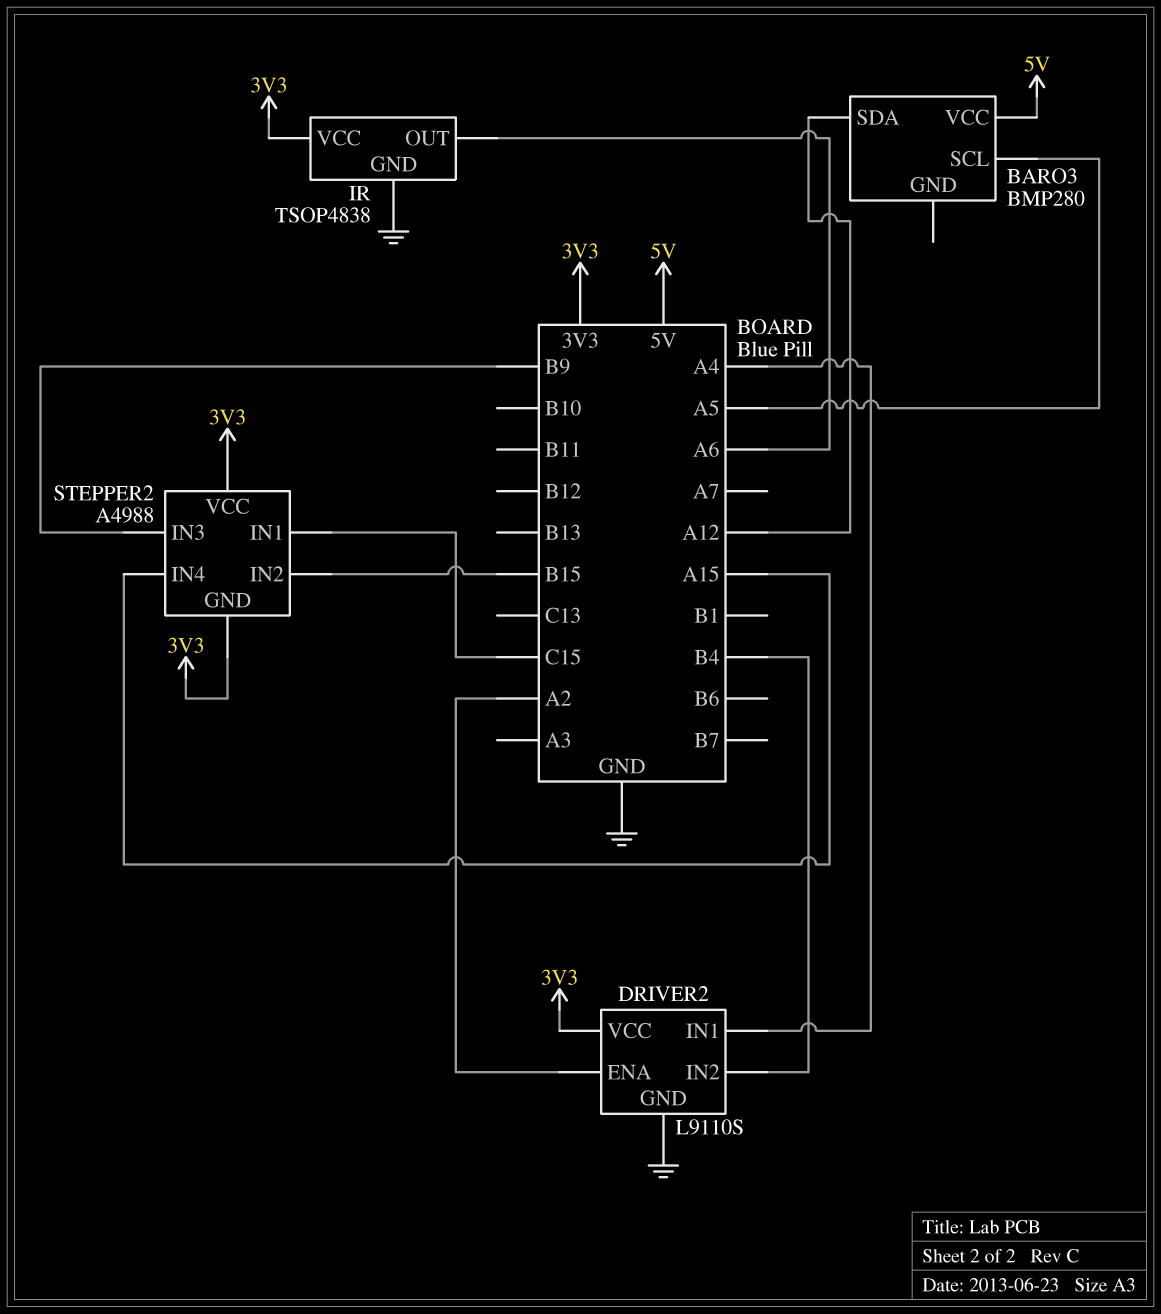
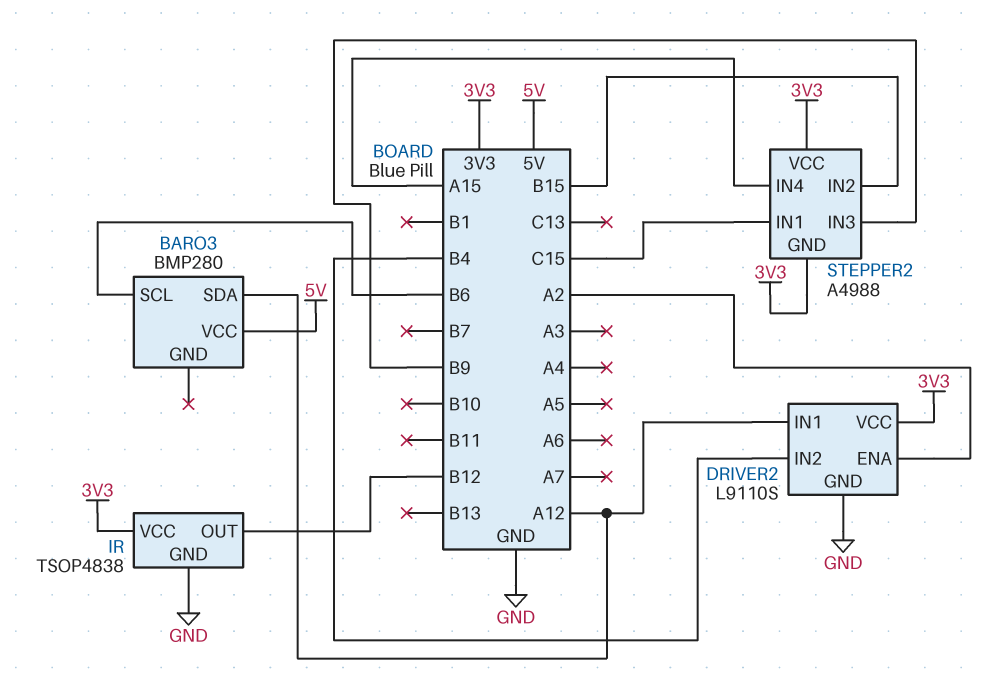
BARO3 pin SCL: A5 -> B6
DRIVER2 pin IN1: A4 -> A12
IR pin OUT: A6 -> B12

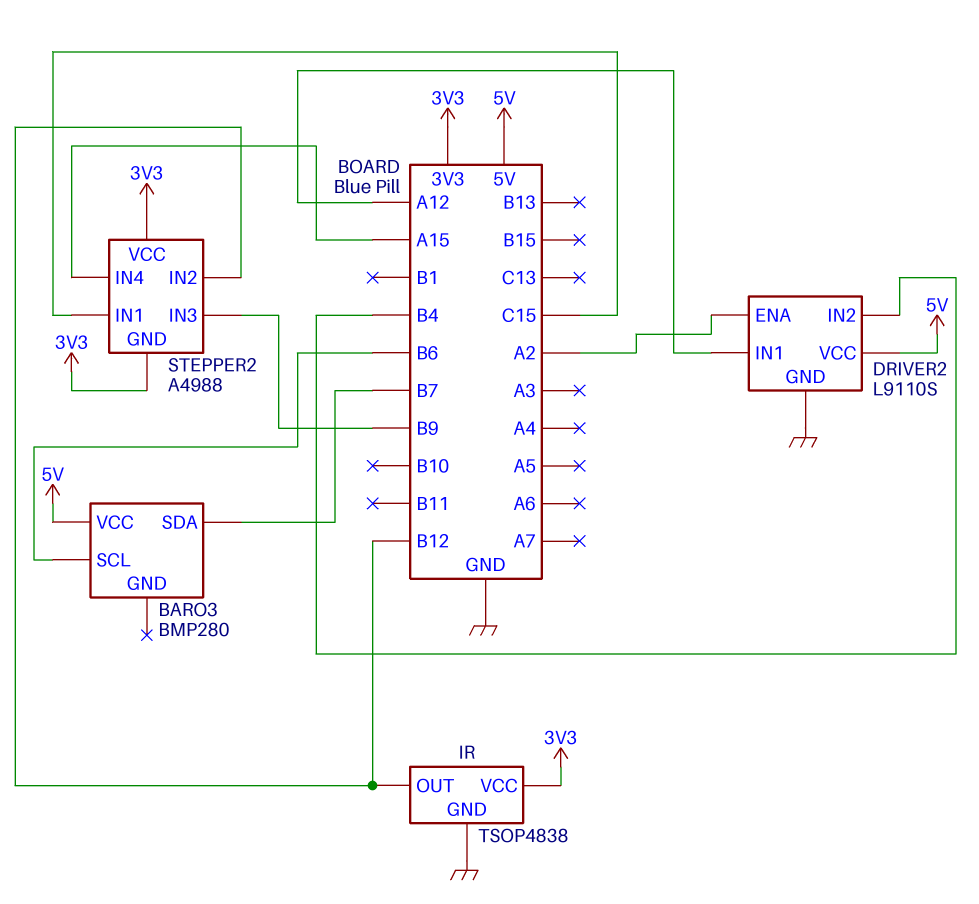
BARO3 pin SDA: A12 -> B7
DRIVER2 pin VCC: 3V3 -> 5V
STEPPER2 pin IN2: B15 -> B12

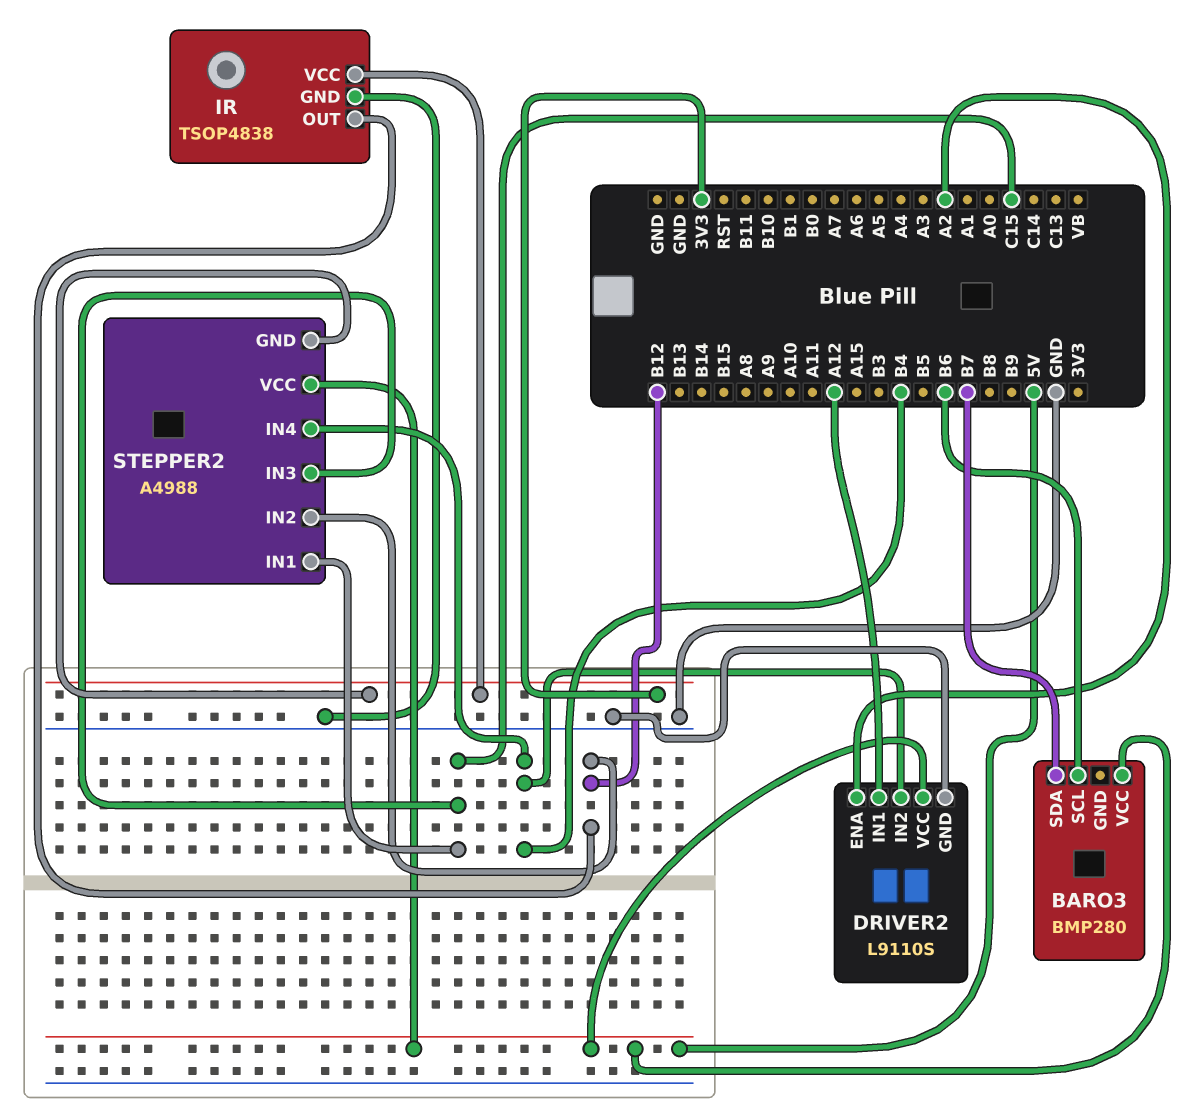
STEPPER2 pin IN3: B9 -> C15
STEPPER2 pin IN4: A15 -> B4
STEPPER2 pin VCC: 3V3 -> 5V

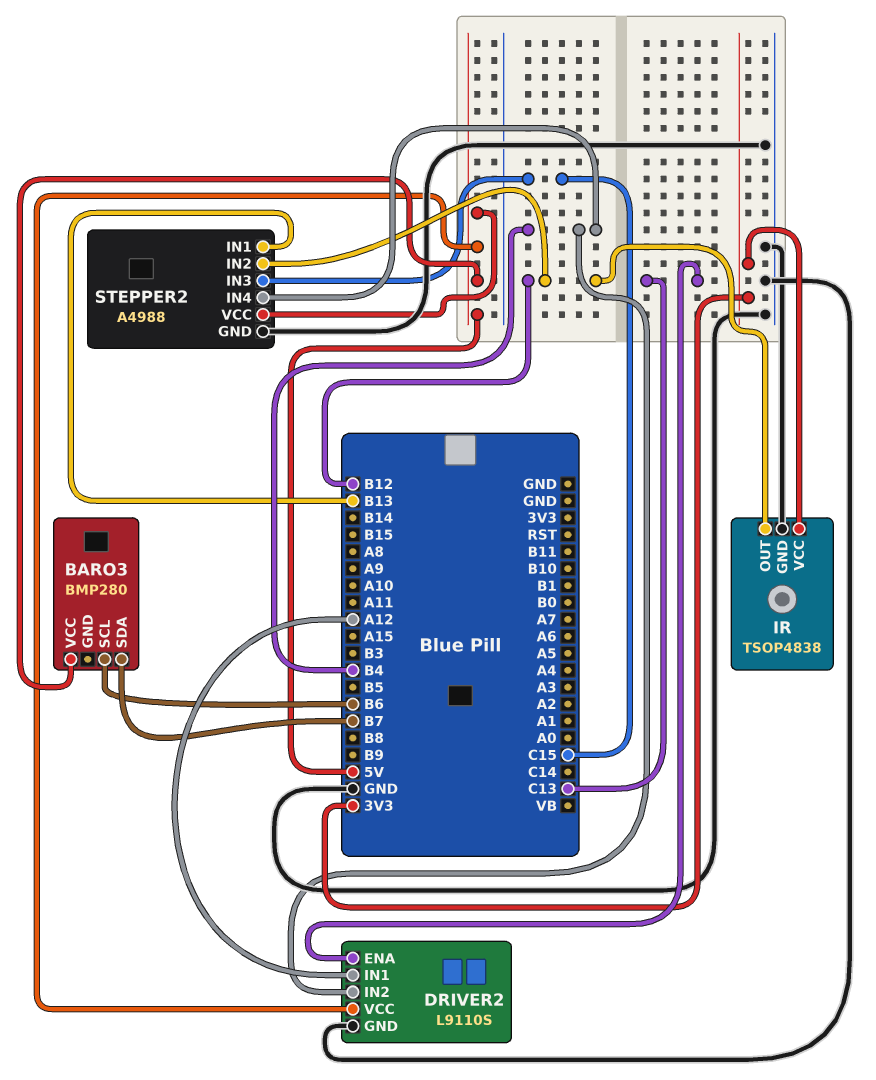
DRIVER2 pin ENA: A2 -> C13
STEPPER2 pin GND: 3V3 -> GND
STEPPER2 pin IN1: C15 -> B13

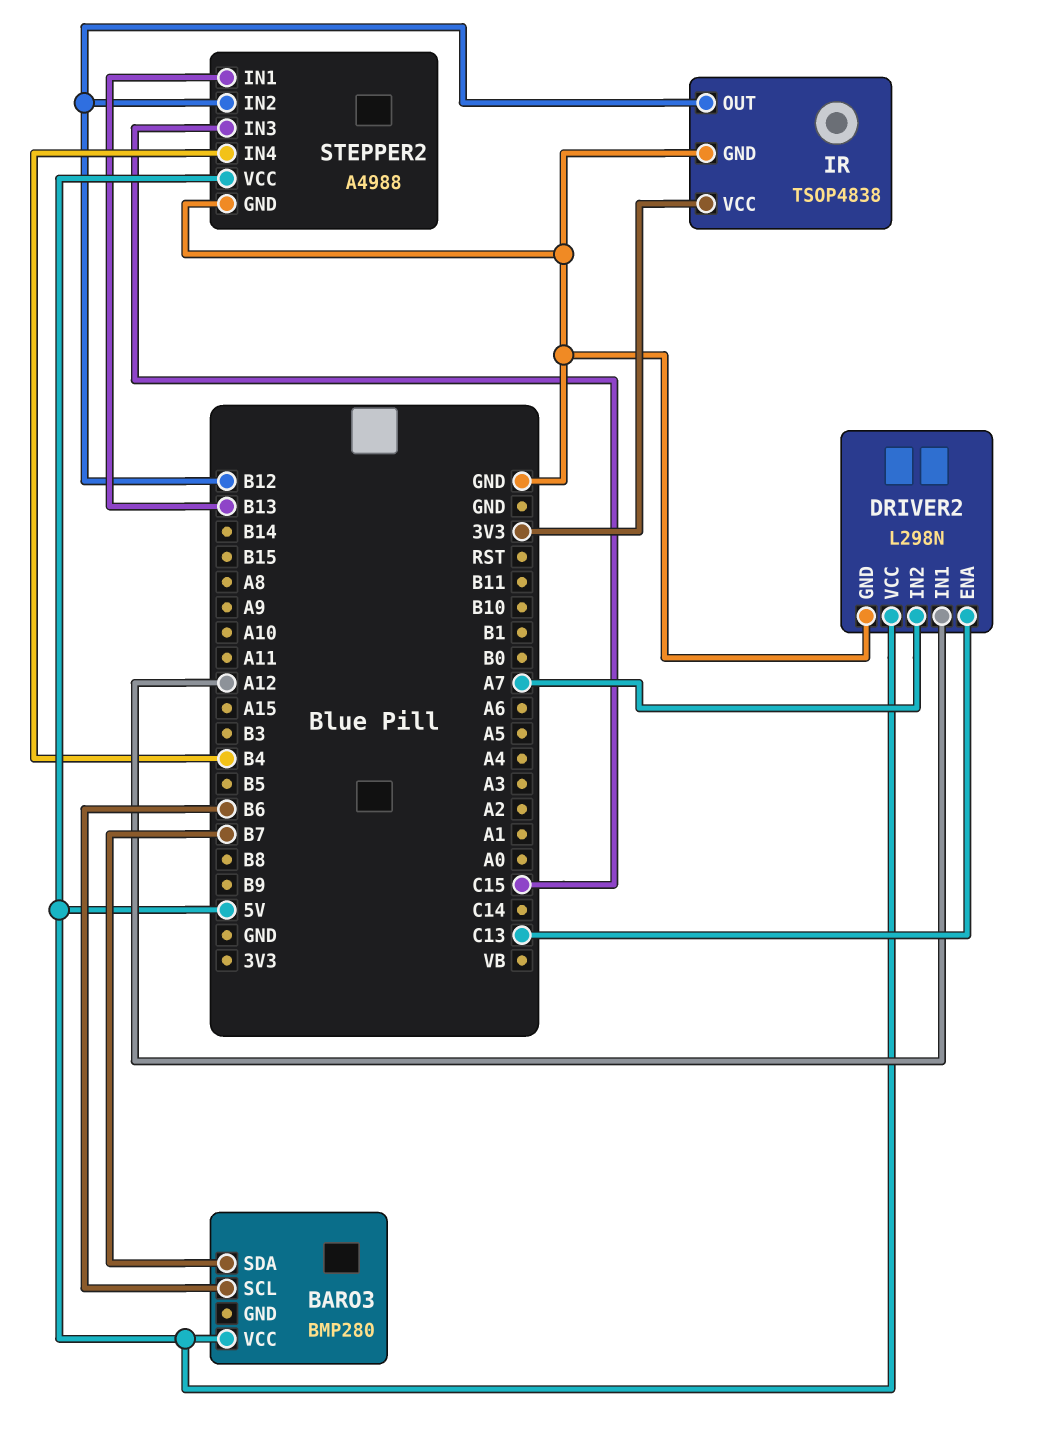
DRIVER2: L9110S -> L298N
DRIVER2 pin IN2: B4 -> A7

